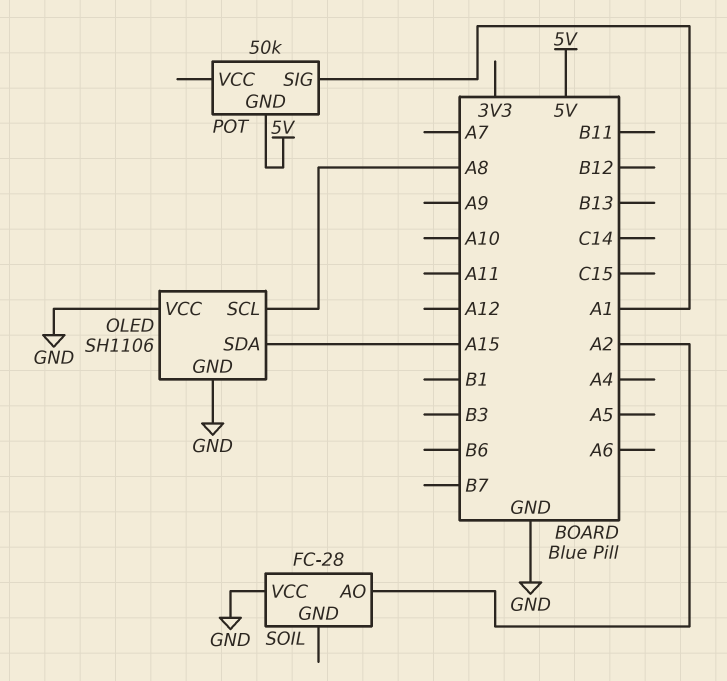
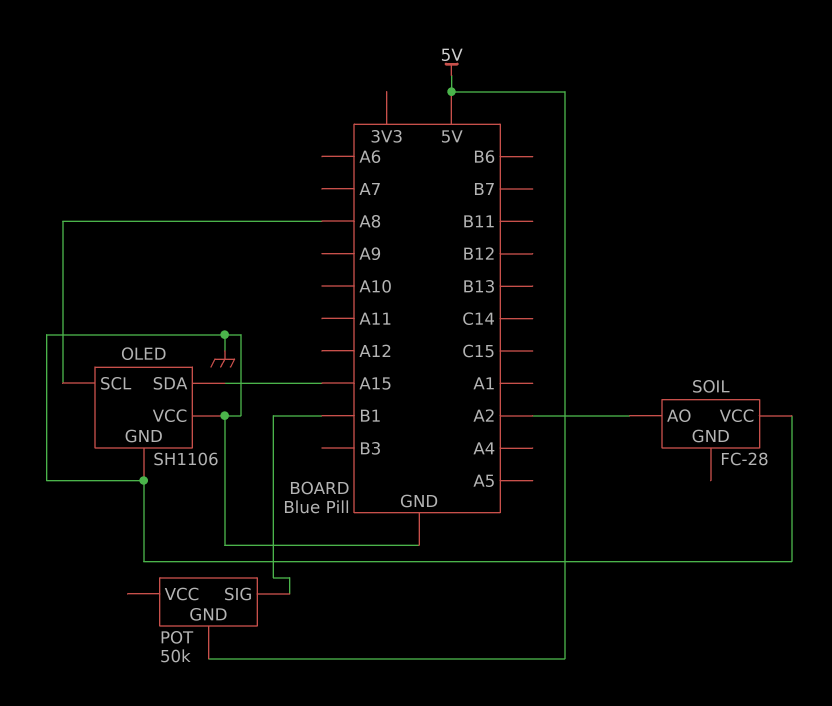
POT pin SIG: A1 -> B1

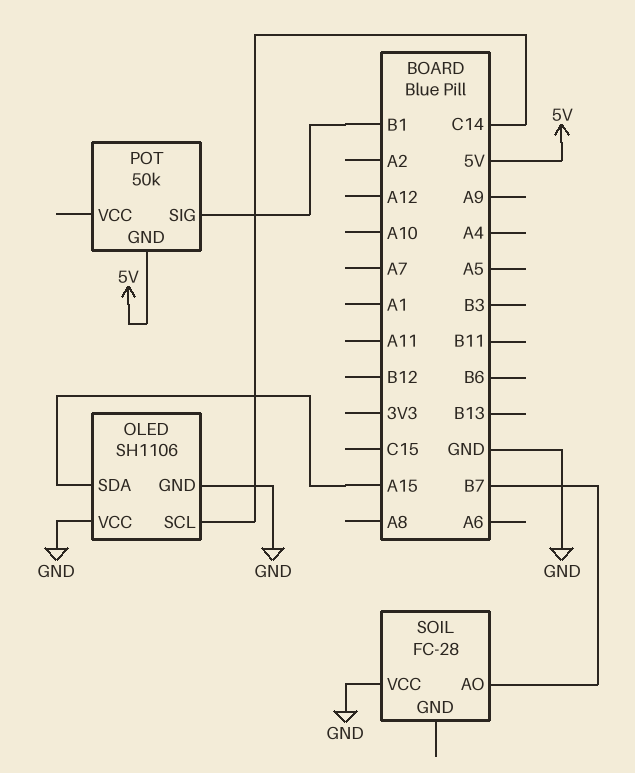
OLED pin SCL: A8 -> C14
SOIL pin AO: A2 -> B7

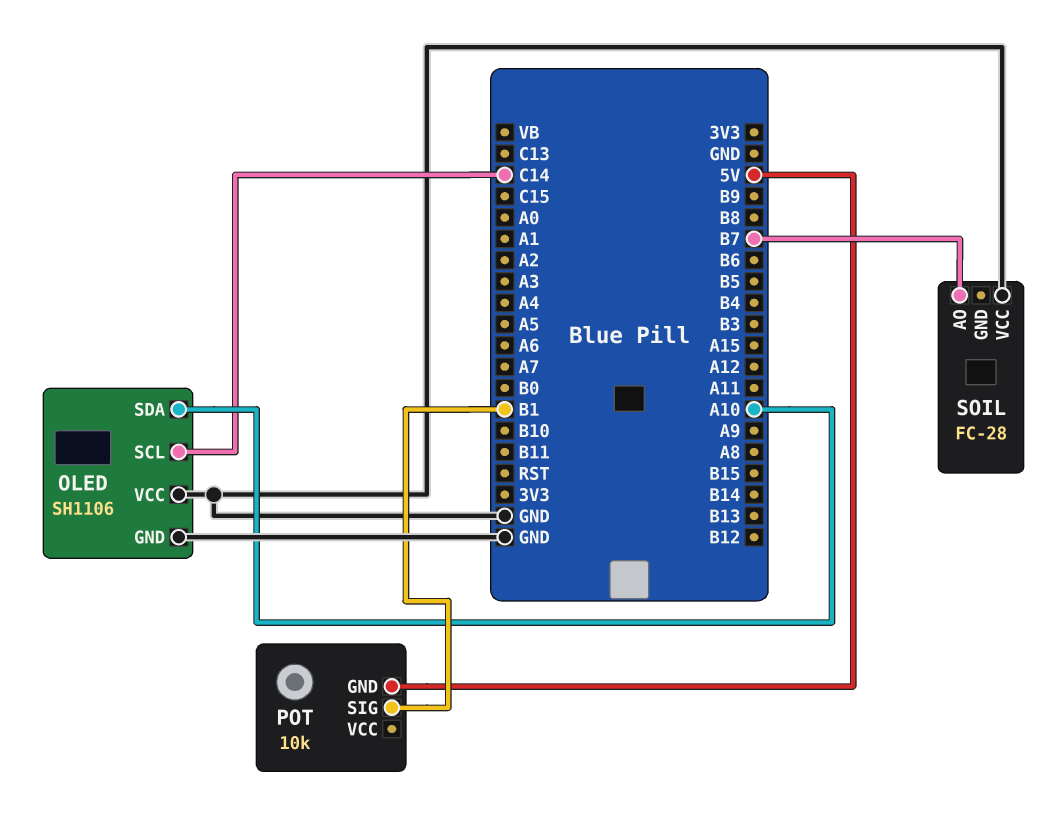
OLED pin SDA: A15 -> A10
POT: 50k -> 10k

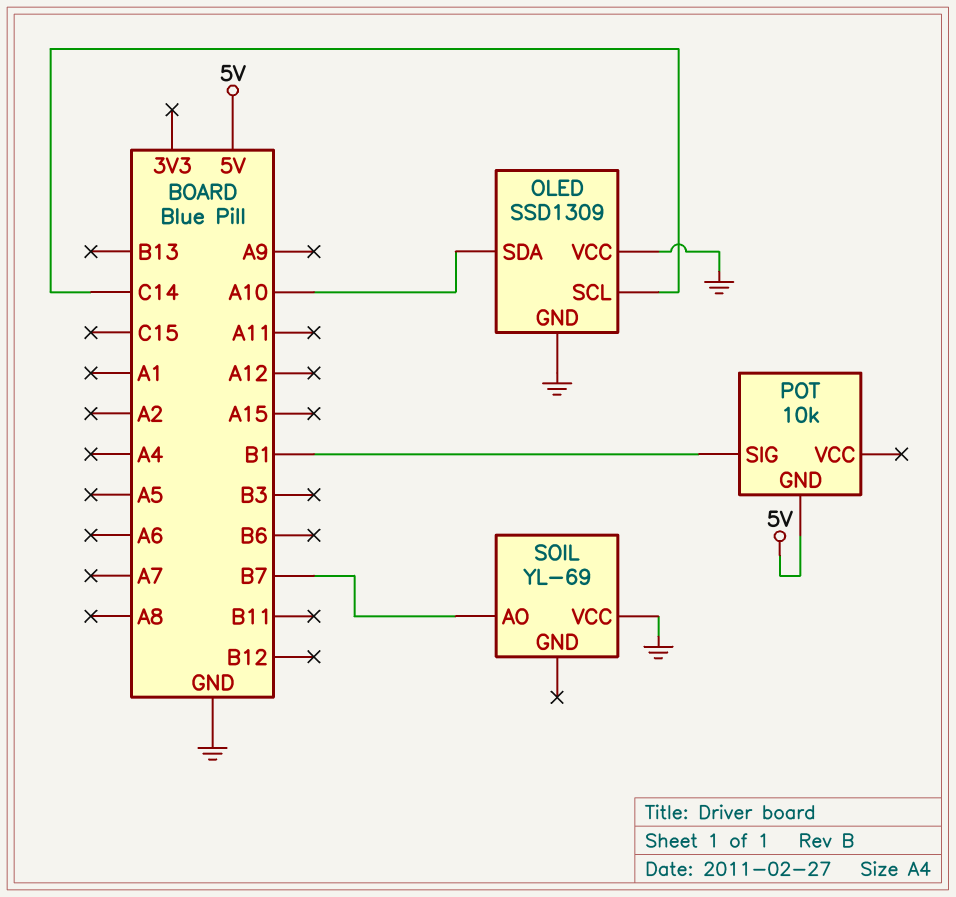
OLED: SH1106 -> SSD1309
SOIL: FC-28 -> YL-69

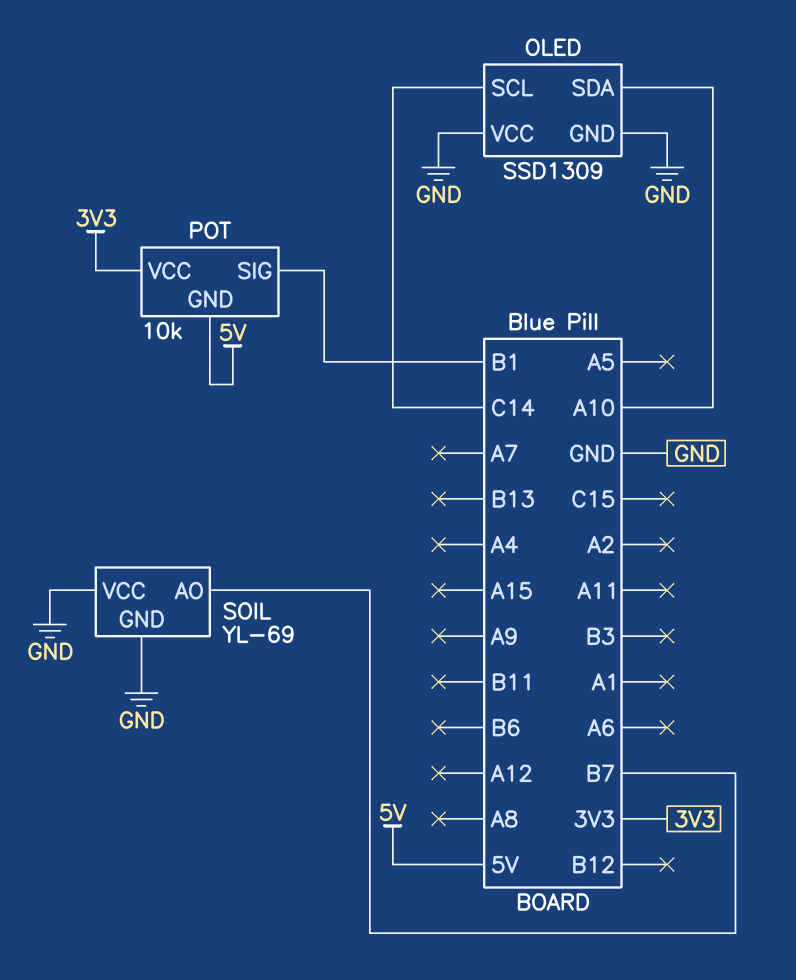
POT pin VCC: none -> 3V3
SOIL pin GND: none -> GND

